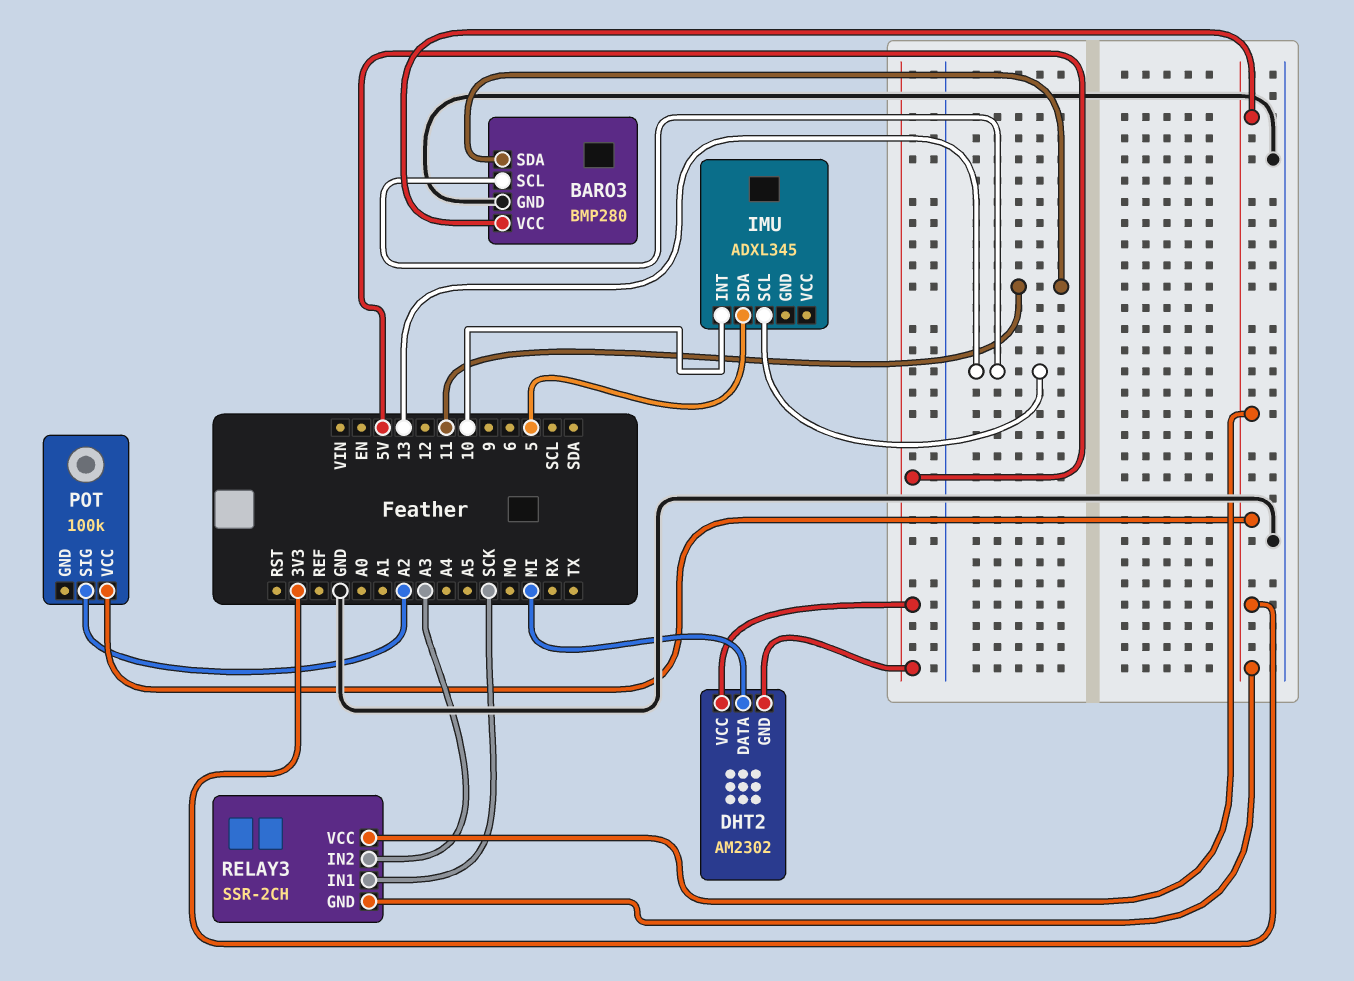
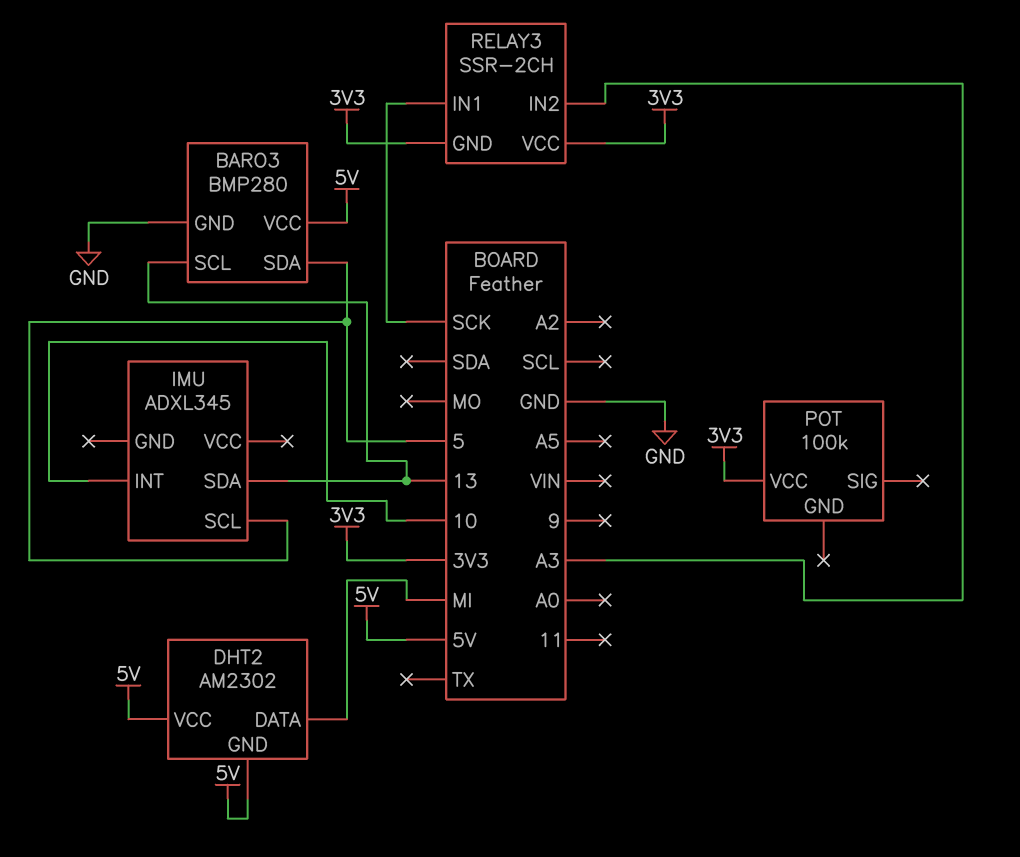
BARO3 pin SDA: 11 -> 5
BARO3 pin VCC: 3V3 -> 5V
IMU pin SCL: 13 -> 5
IMU pin SDA: 5 -> 13
POT pin SIG: A2 -> none

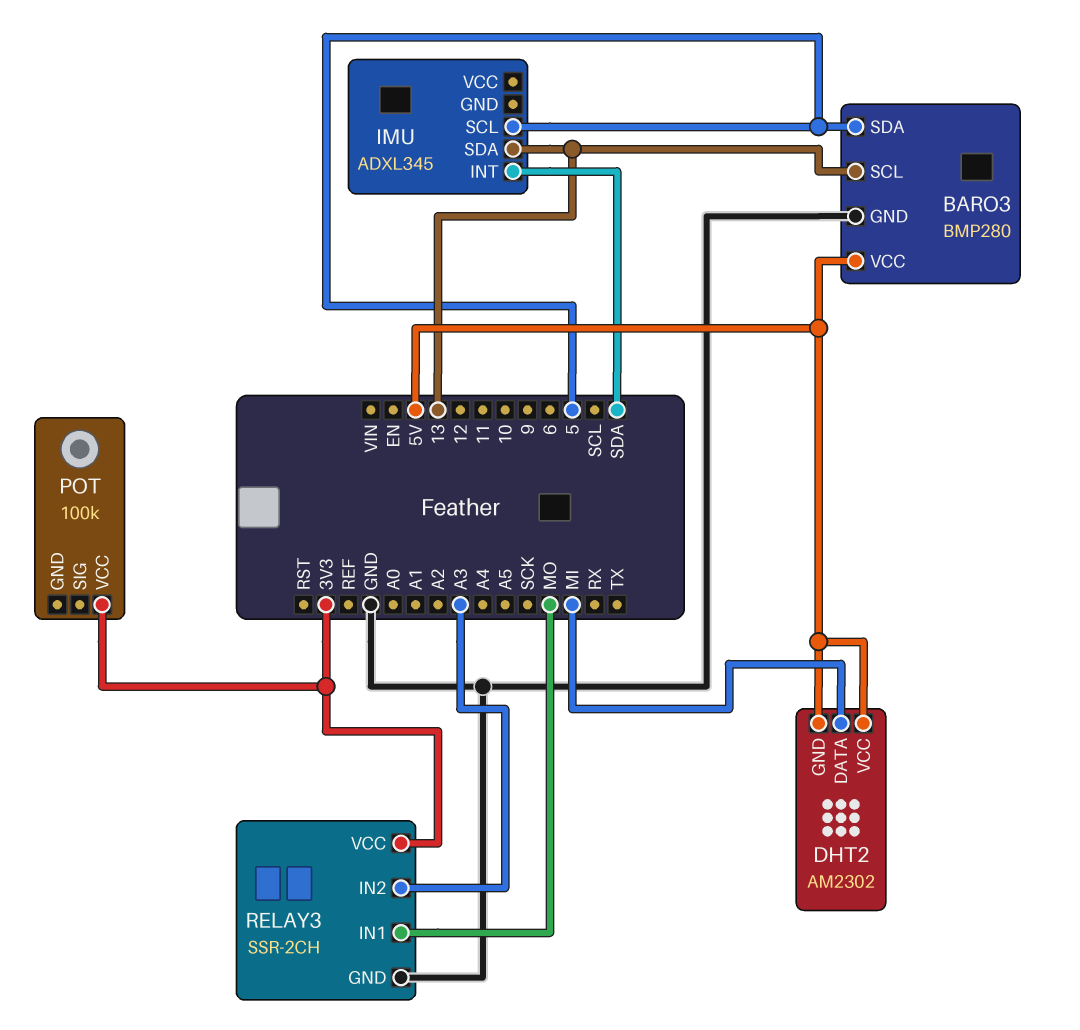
IMU pin INT: 10 -> SDA
RELAY3 pin GND: 3V3 -> GND
RELAY3 pin IN1: SCK -> MO

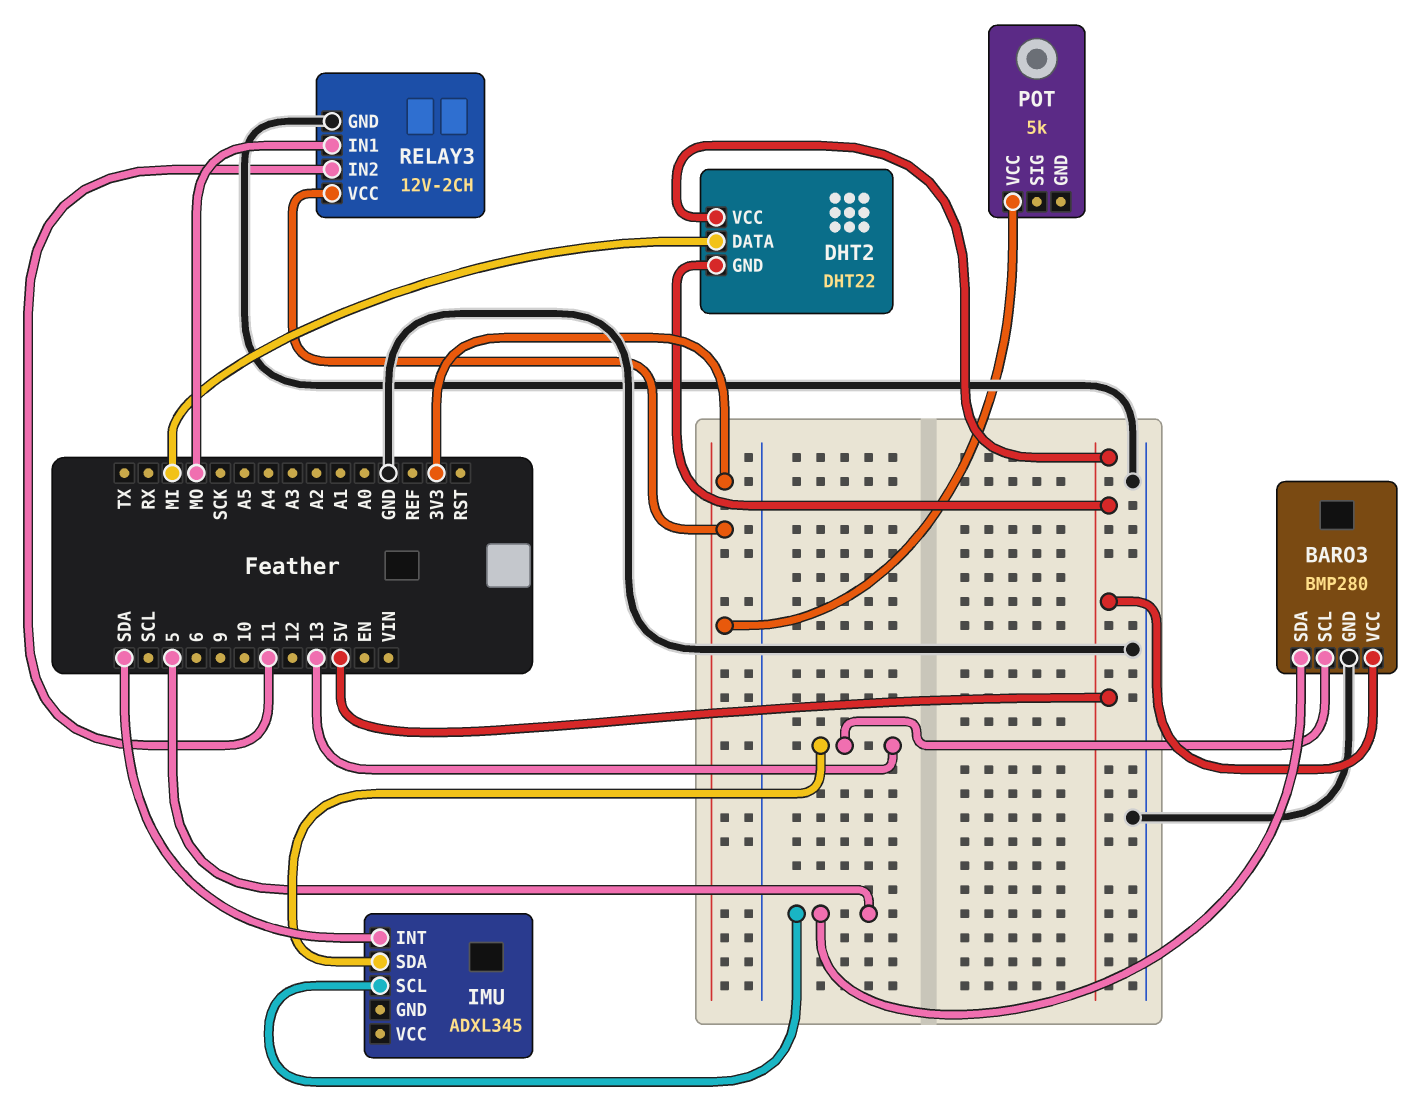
DHT2: AM2302 -> DHT22
POT: 100k -> 5k
RELAY3: SSR-2CH -> 12V-2CH
RELAY3 pin IN2: A3 -> 11

